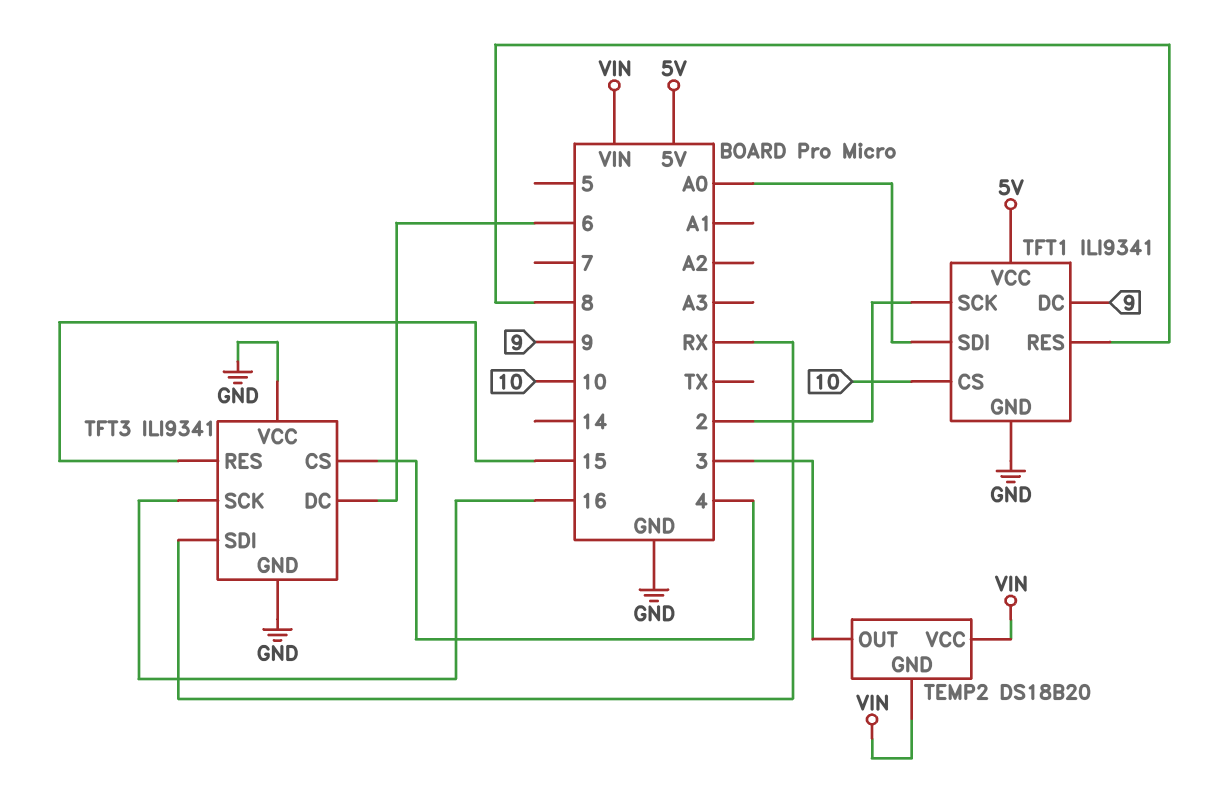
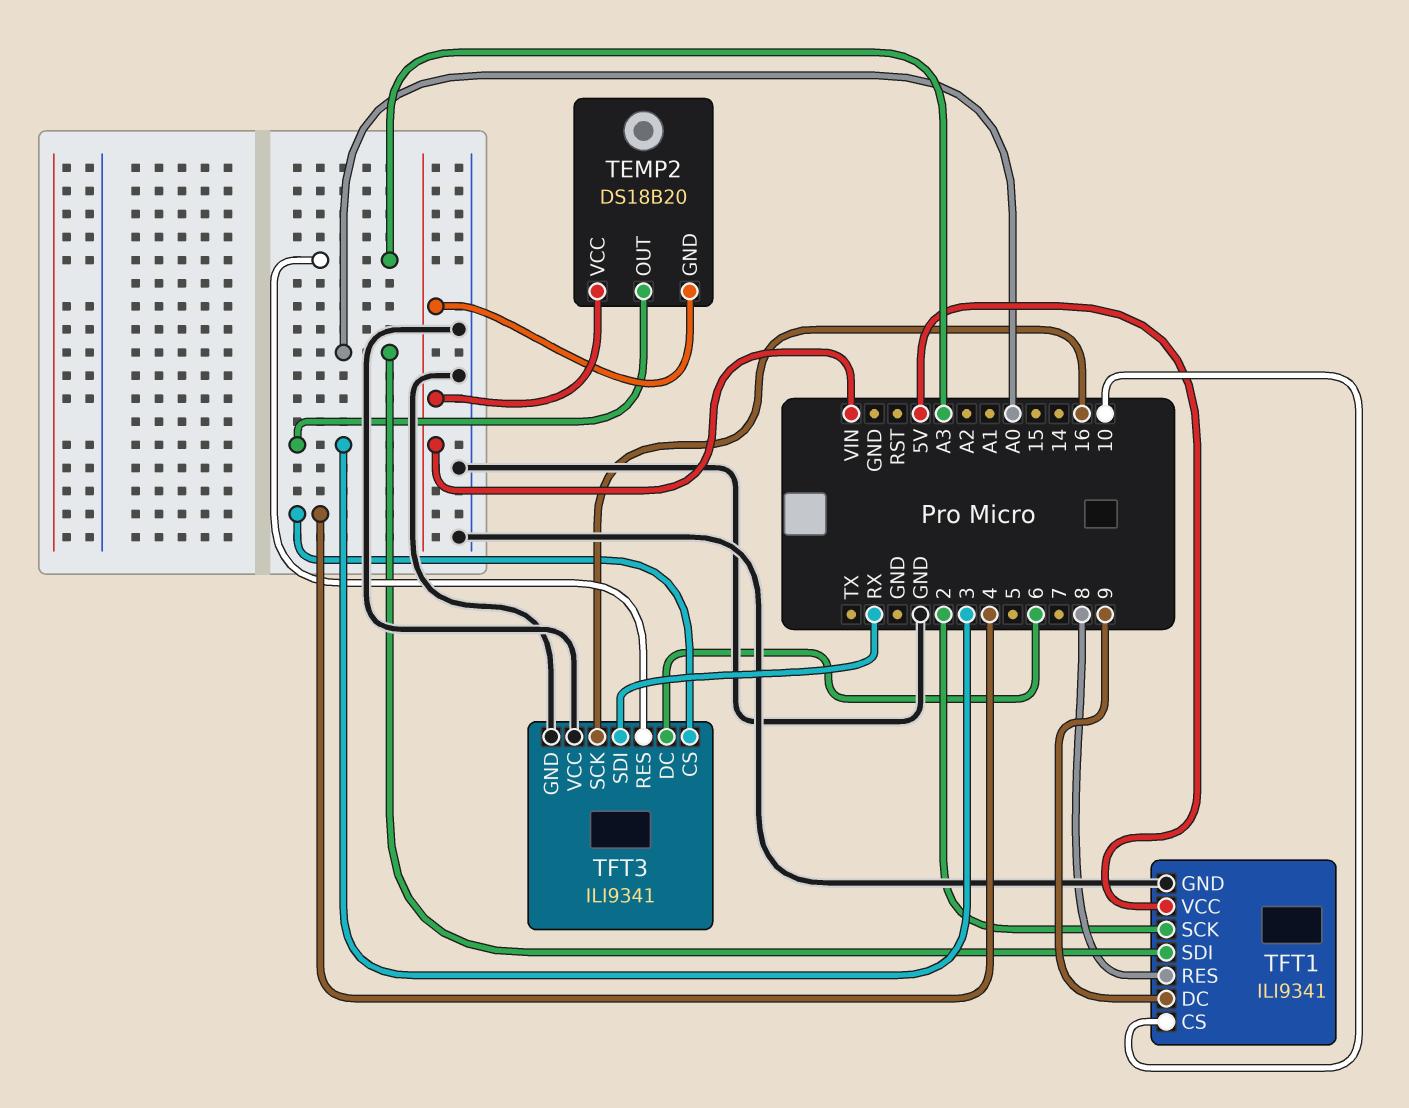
TFT3 pin RES: 15 -> A3

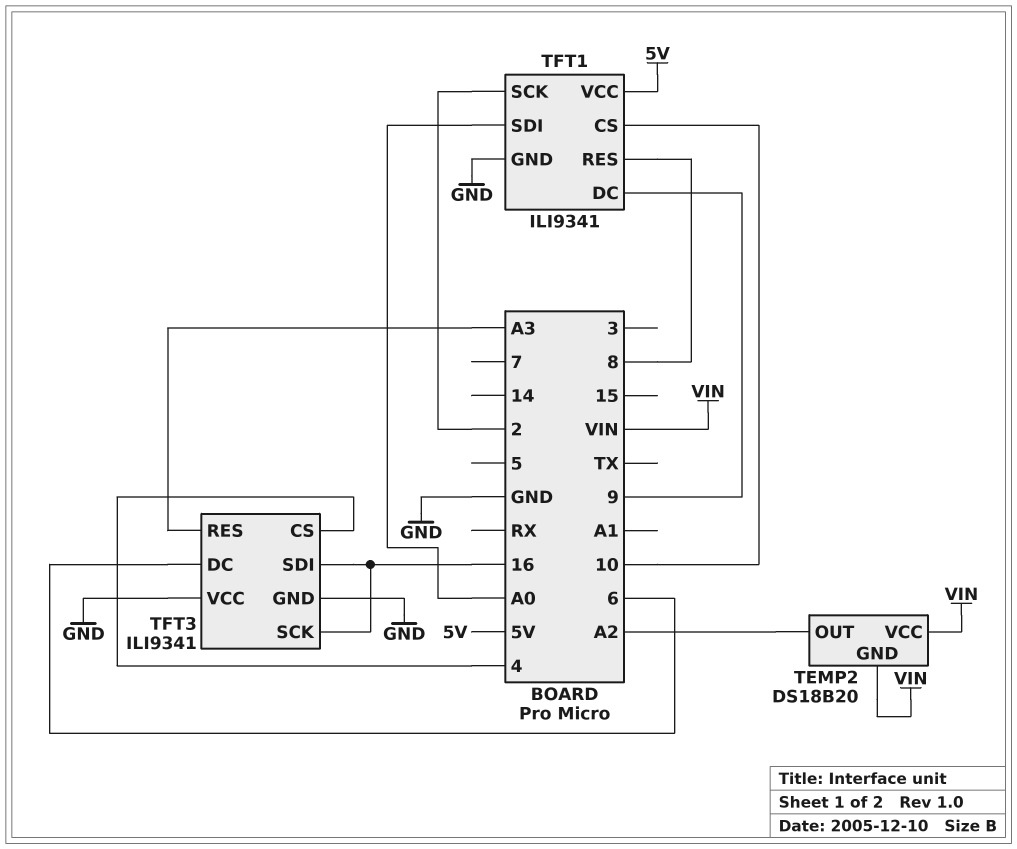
TEMP2 pin OUT: 3 -> A2
TFT3 pin SDI: RX -> 16

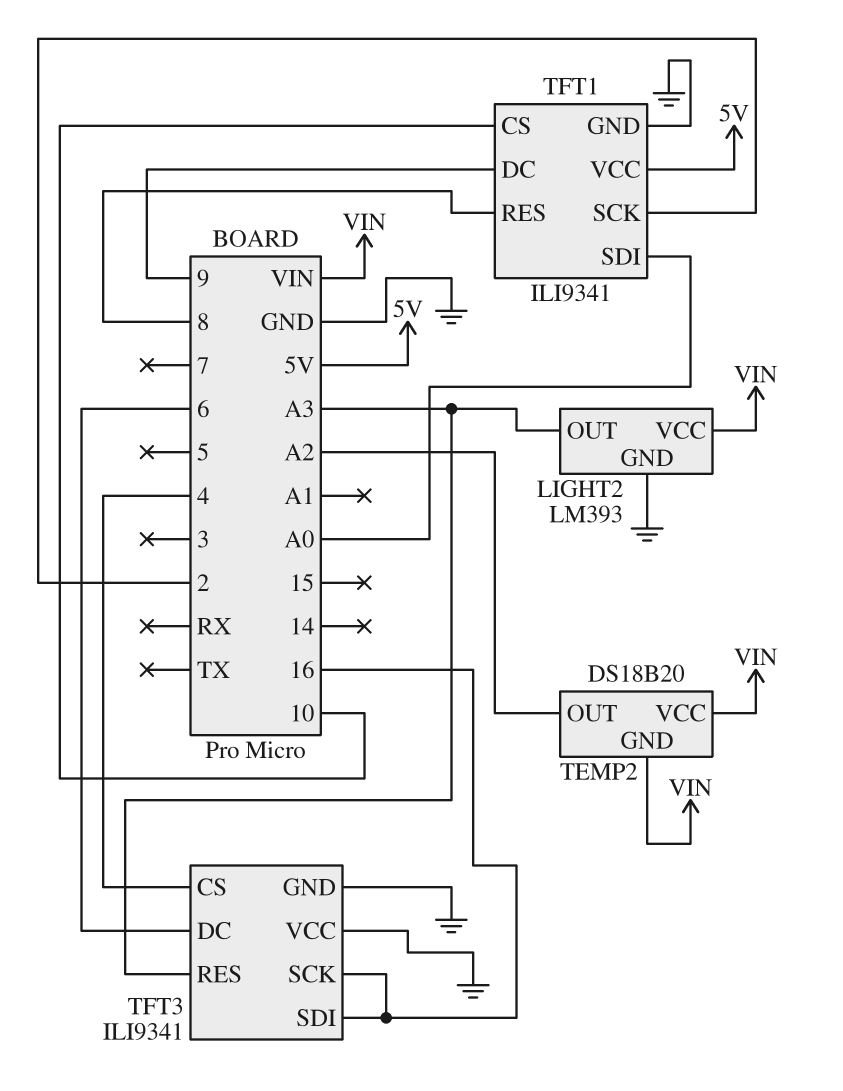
LIGHT2: none -> LM393
LIGHT2 pin GND: none -> GND
LIGHT2 pin OUT: none -> A3
LIGHT2 pin VCC: none -> VIN

